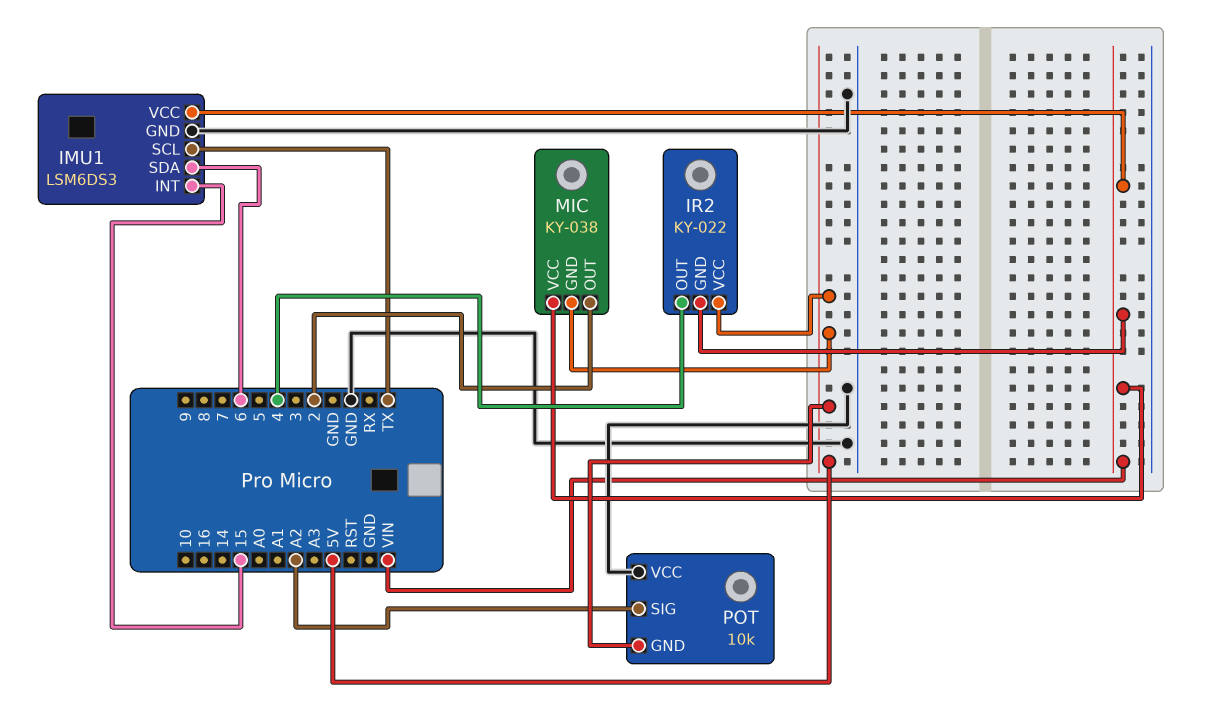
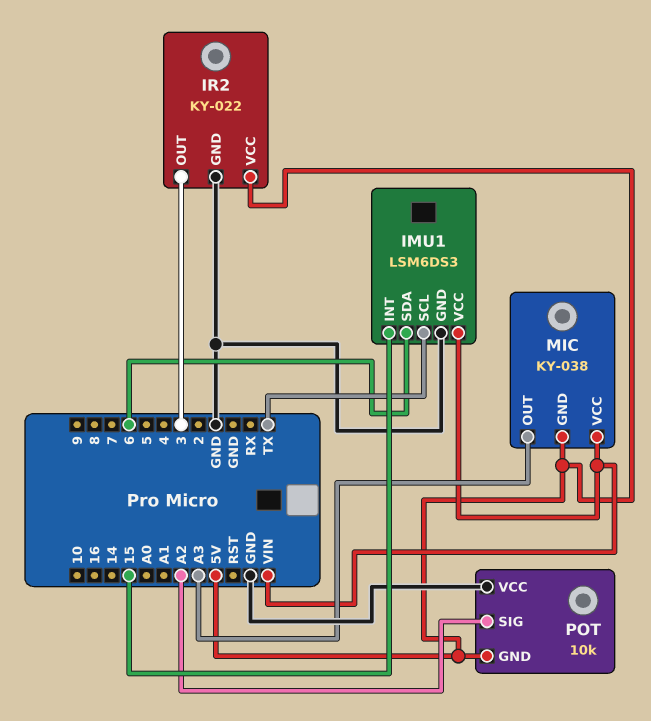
IR2 pin GND: VIN -> GND
IR2 pin OUT: 4 -> 3
MIC pin OUT: 2 -> A3

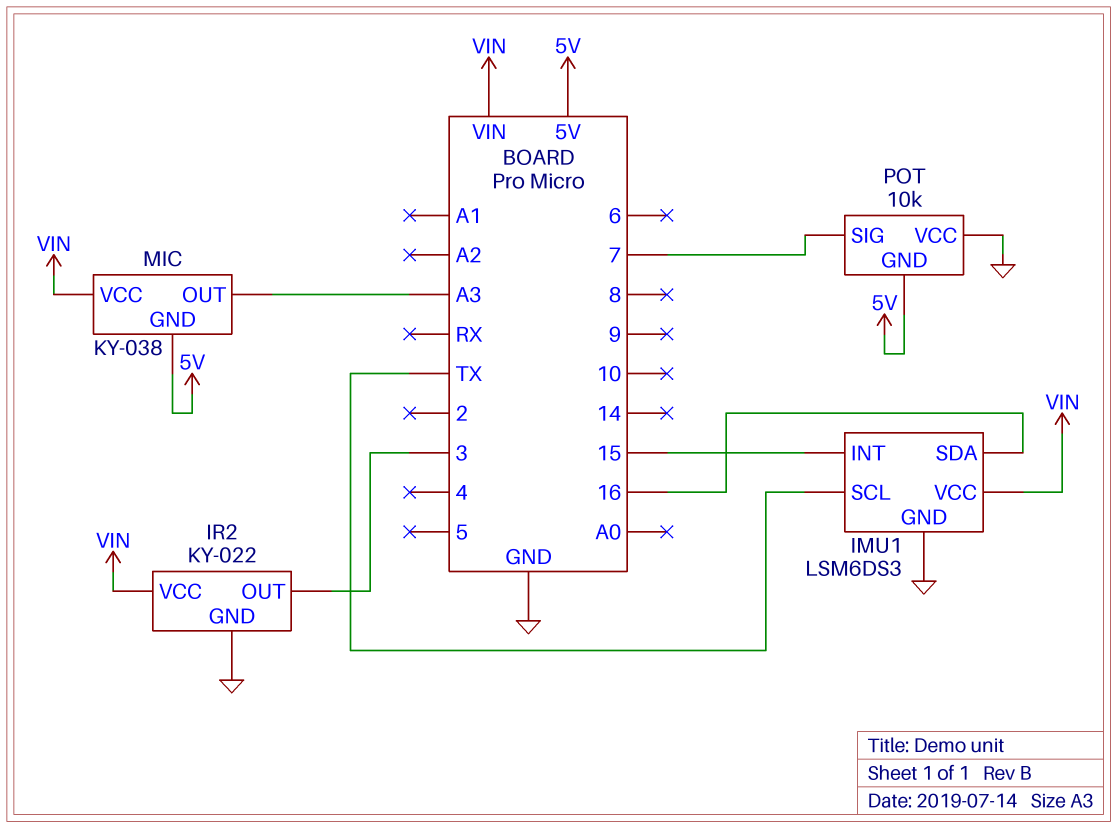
IMU1 pin SDA: 6 -> 16
IR2 pin VCC: 5V -> VIN
POT pin SIG: A2 -> 7

